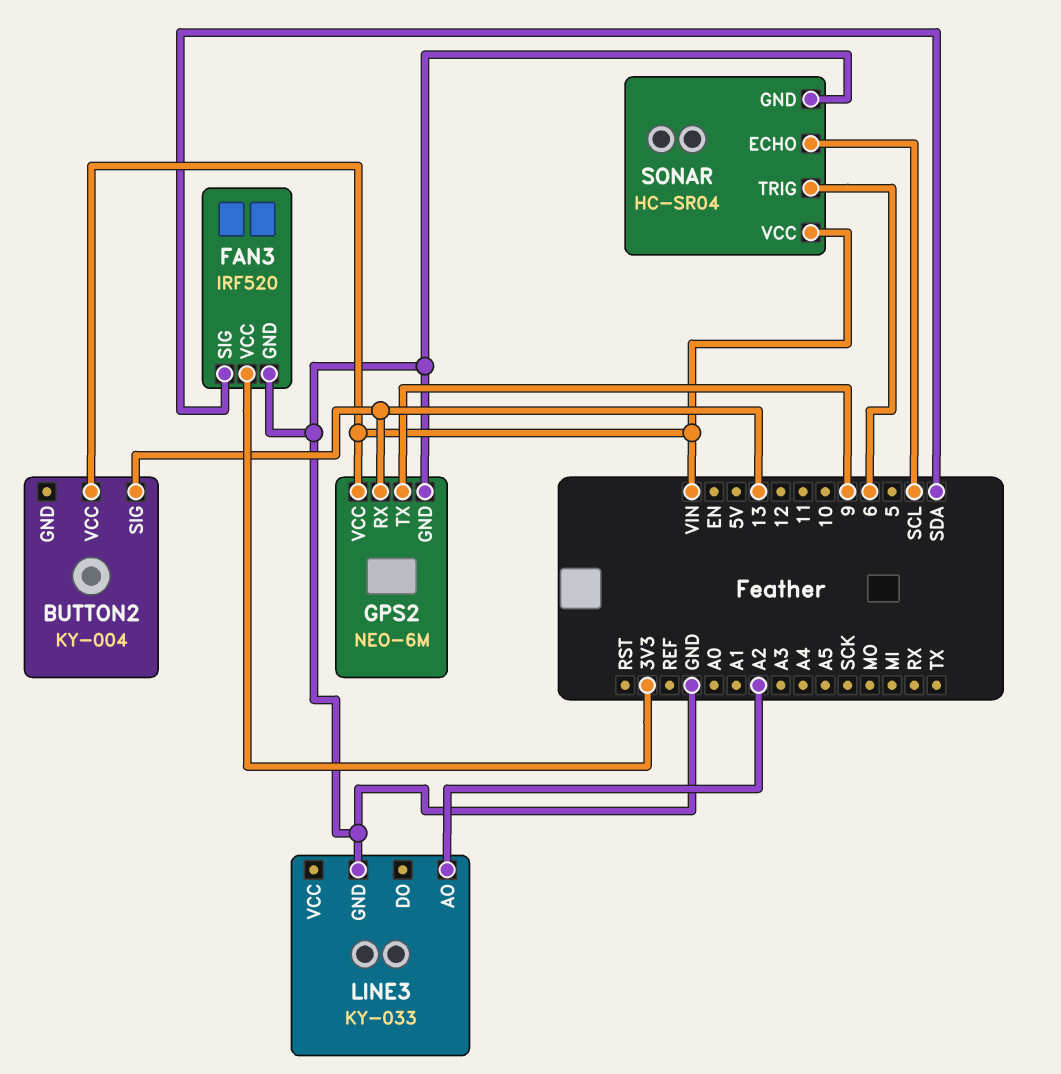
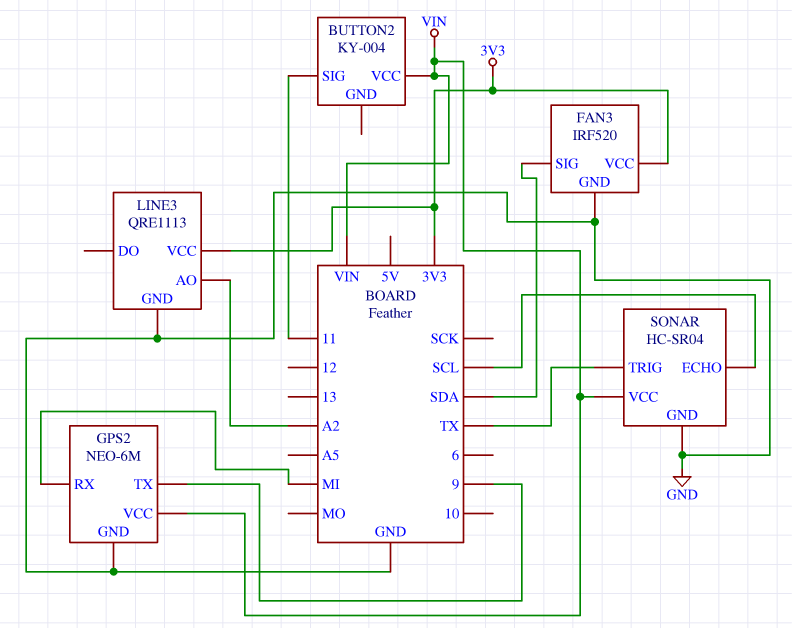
BUTTON2 pin SIG: 13 -> 11
GPS2 pin RX: 13 -> MI
LINE3: KY-033 -> QRE1113
LINE3 pin VCC: none -> 3V3
SONAR pin TRIG: 6 -> TX

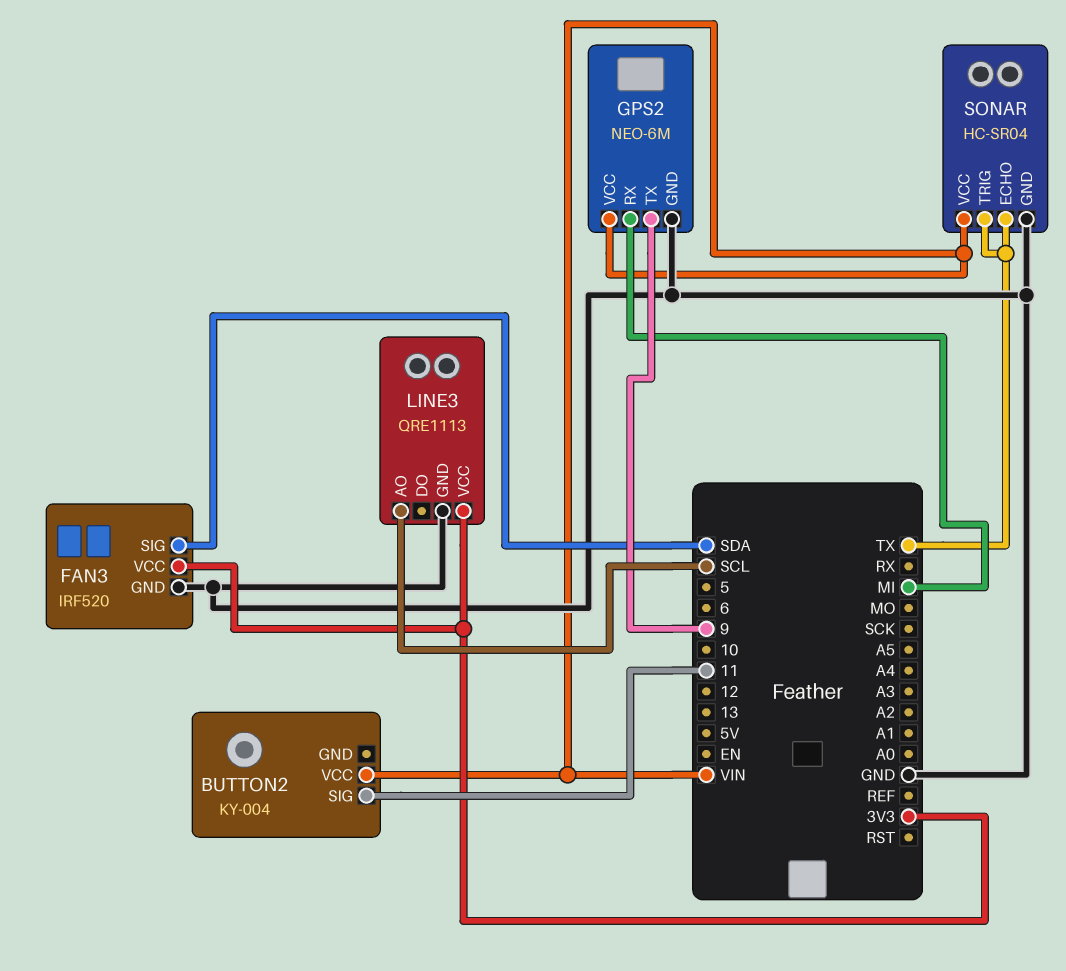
LINE3 pin AO: A2 -> SCL
SONAR pin ECHO: SCL -> TX

